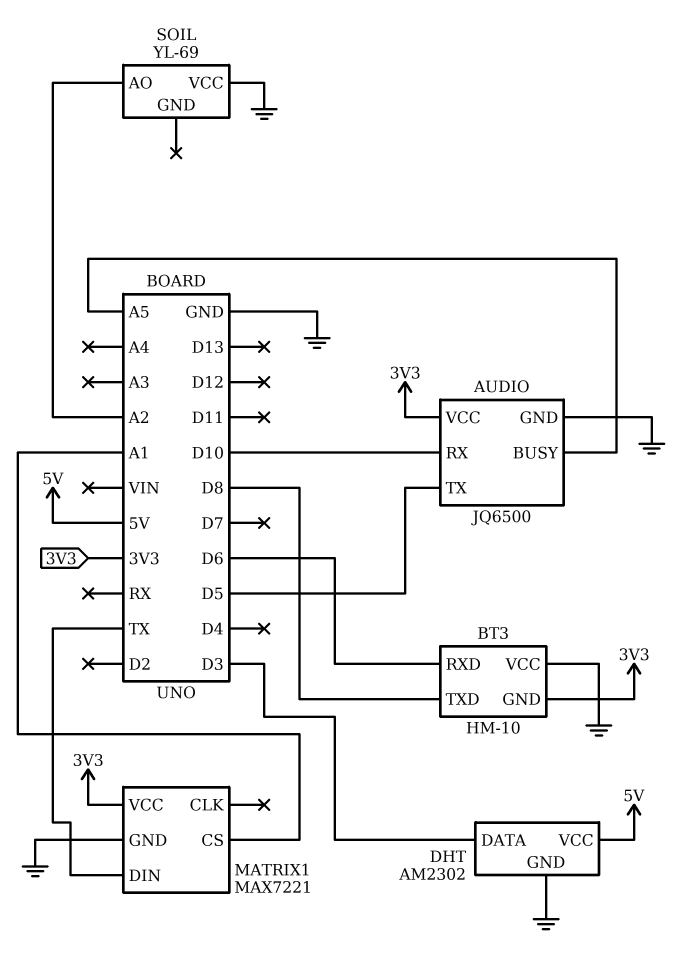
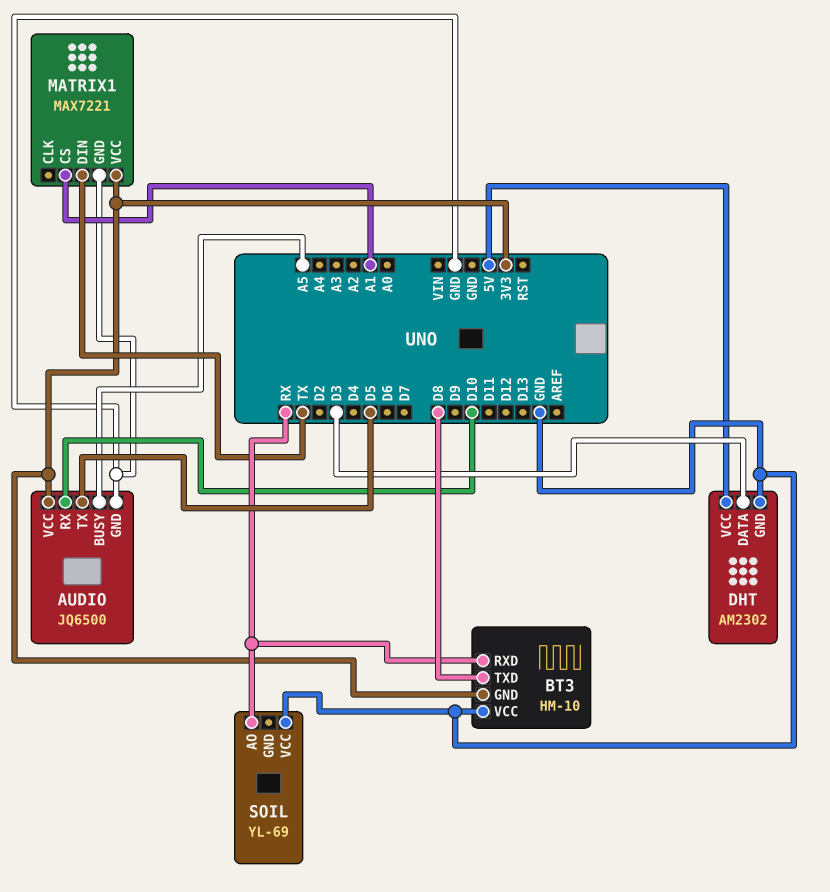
BT3 pin RXD: D6 -> RX
SOIL pin AO: A2 -> RX

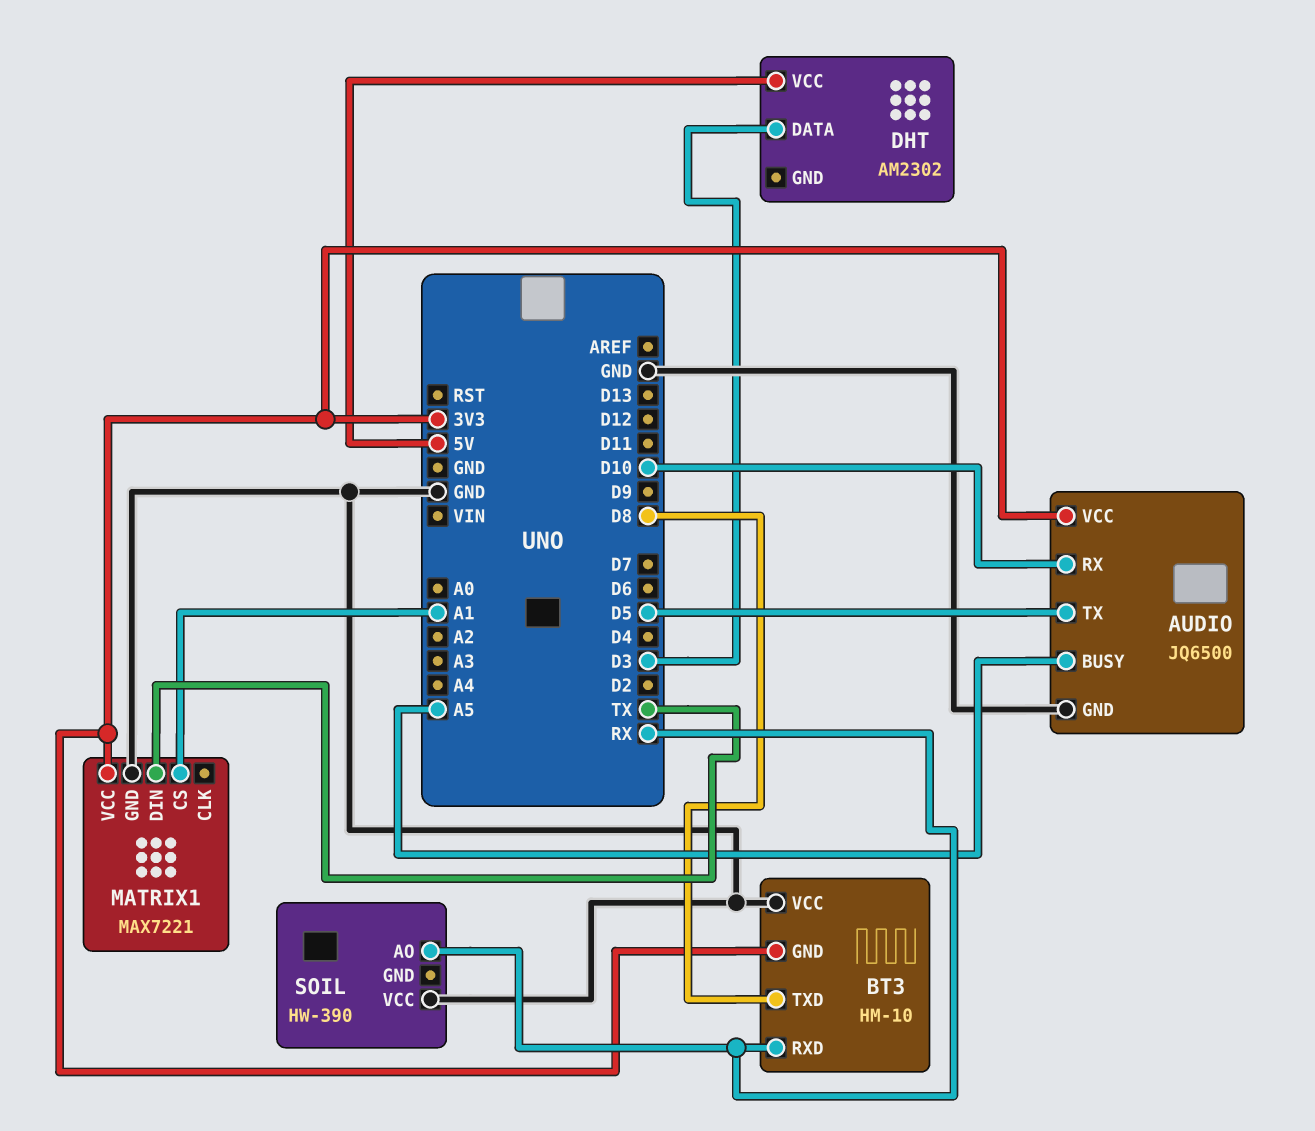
DHT pin GND: GND -> none
SOIL: YL-69 -> HW-390

